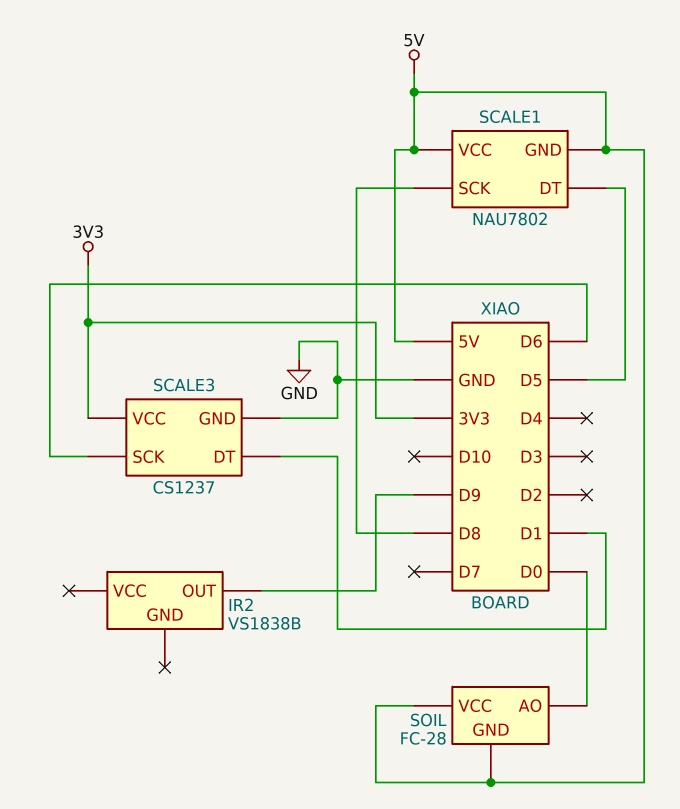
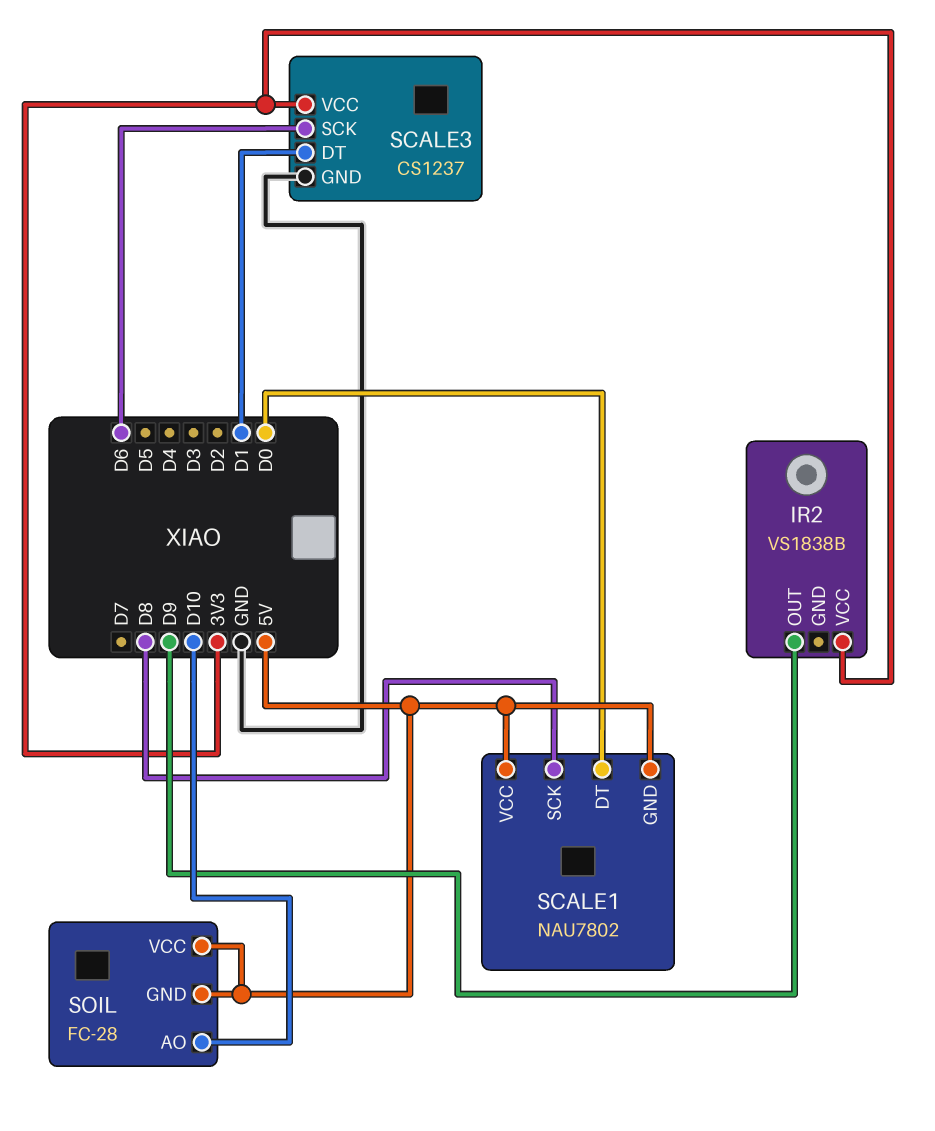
IR2 pin VCC: none -> 3V3
SCALE1 pin DT: D5 -> D0
SOIL pin AO: D0 -> D10

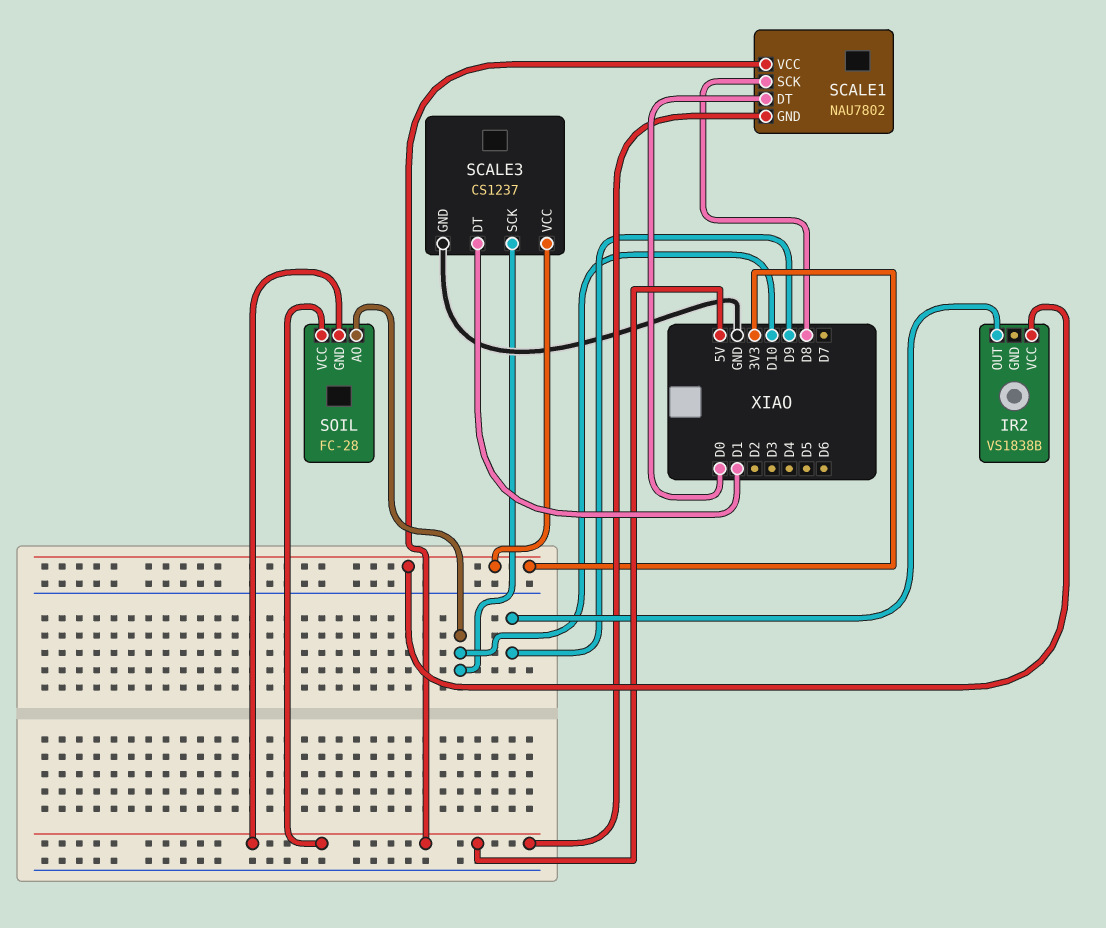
SCALE3 pin SCK: D6 -> D10

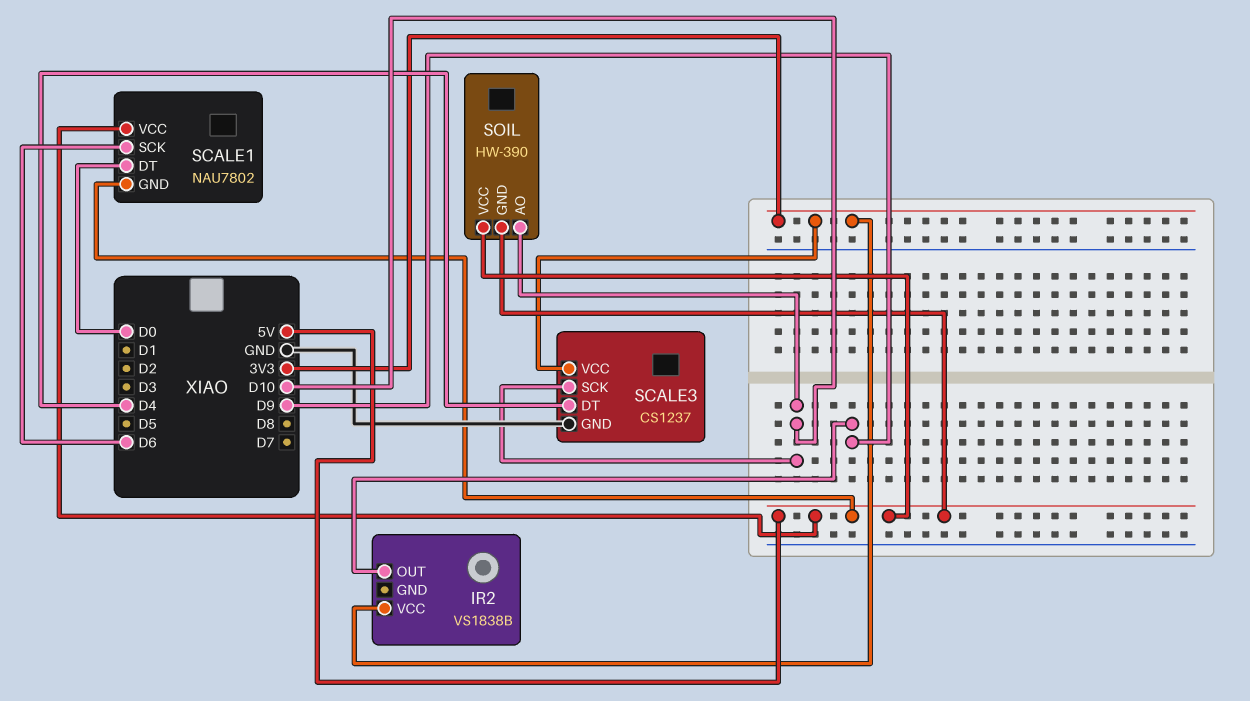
SCALE1 pin SCK: D8 -> D6
SCALE3 pin DT: D1 -> D4
SOIL: FC-28 -> HW-390

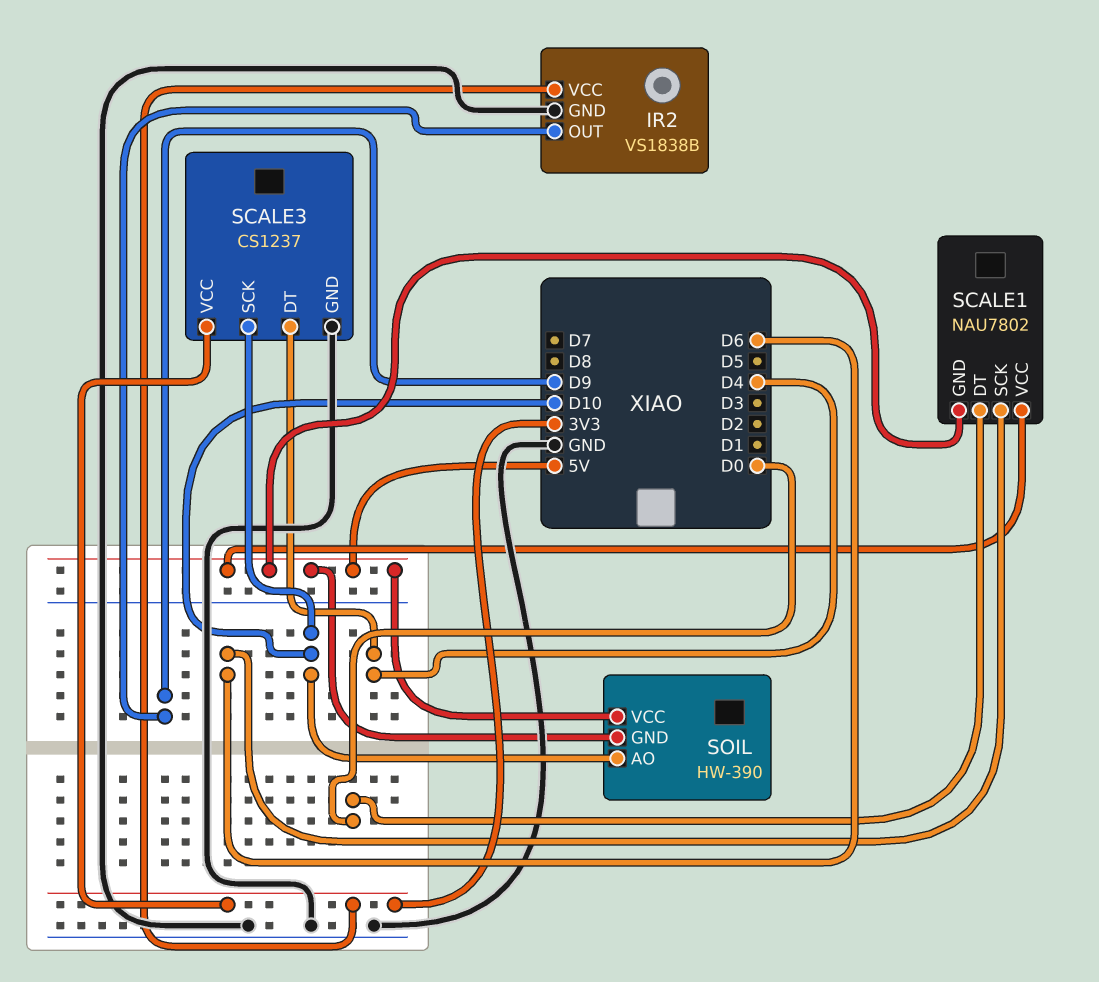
IR2 pin GND: none -> GND

